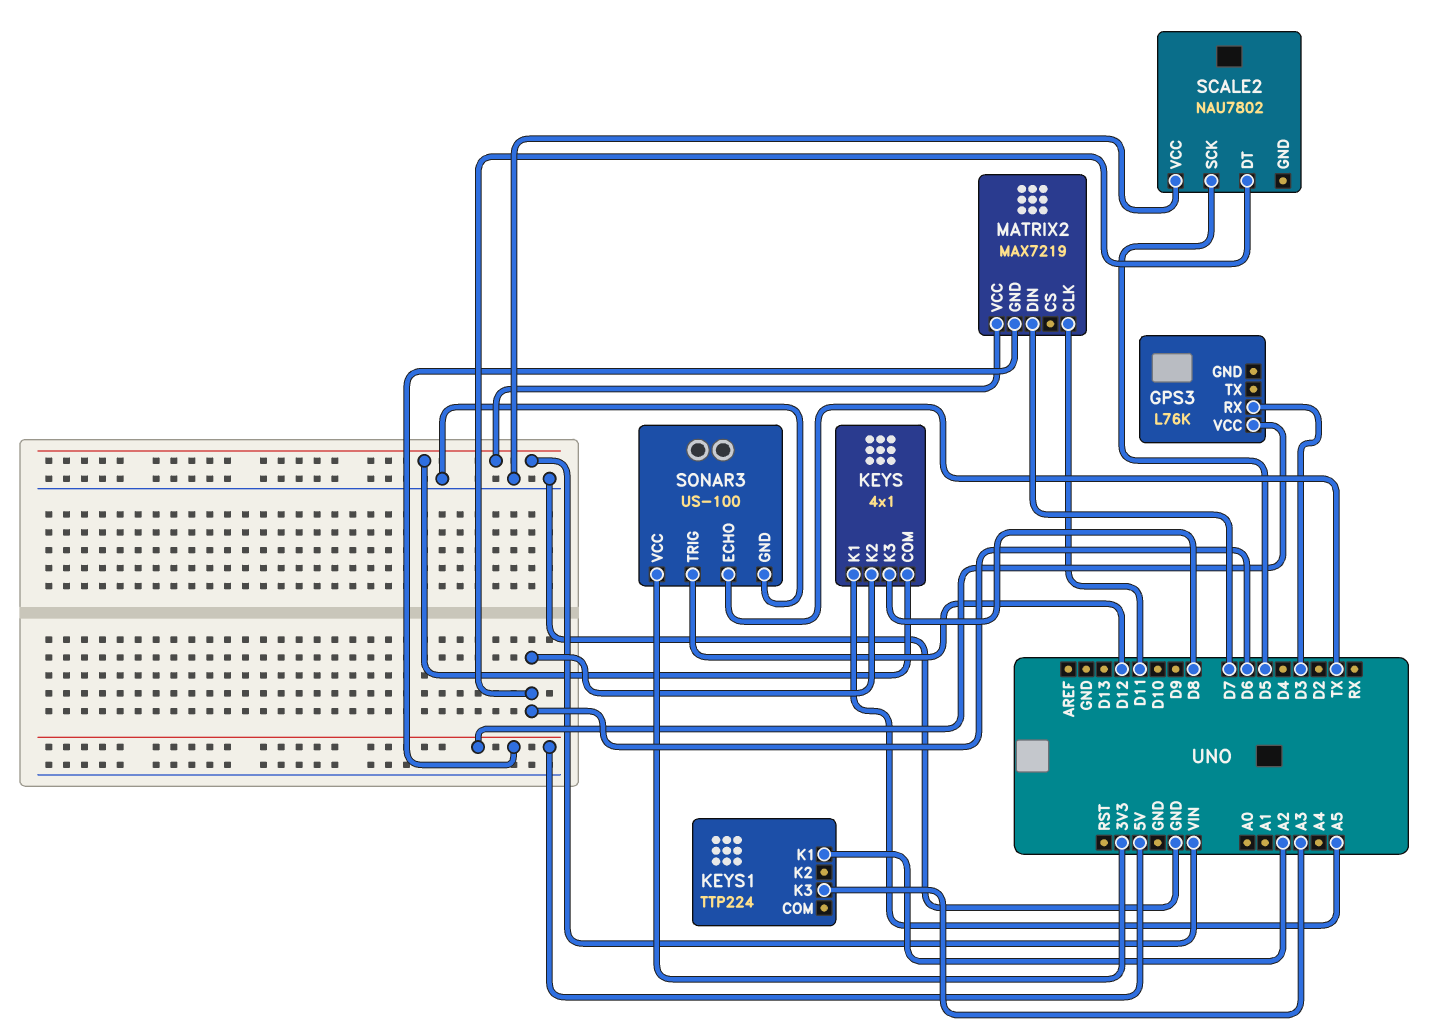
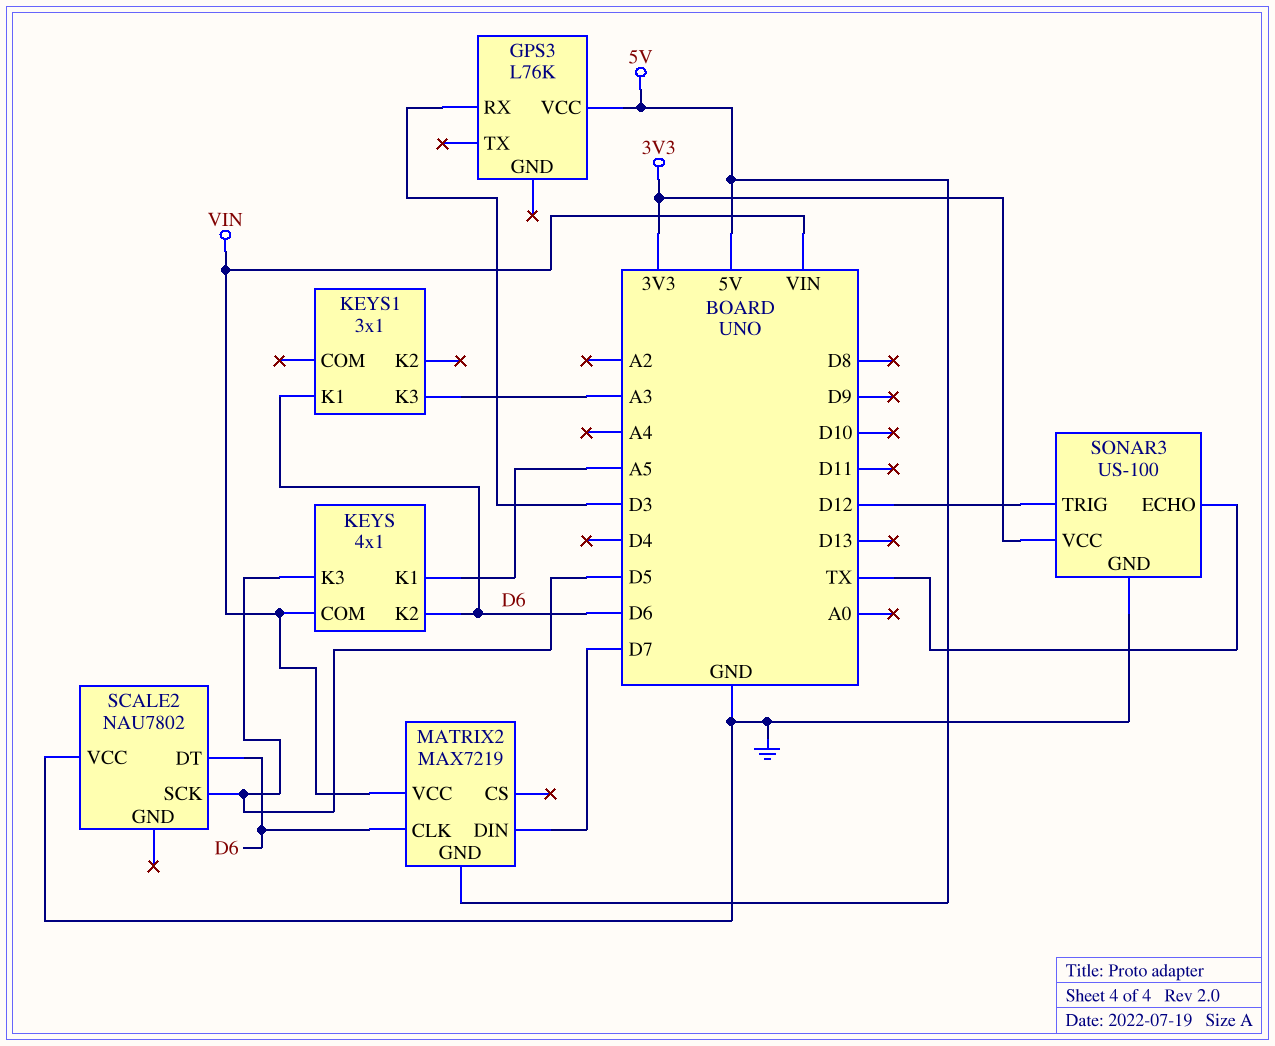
KEYS pin K3: D8 -> D5
KEYS1: TTP224 -> 3x1
KEYS1 pin K1: A2 -> D6
MATRIX2 pin CLK: D11 -> D6

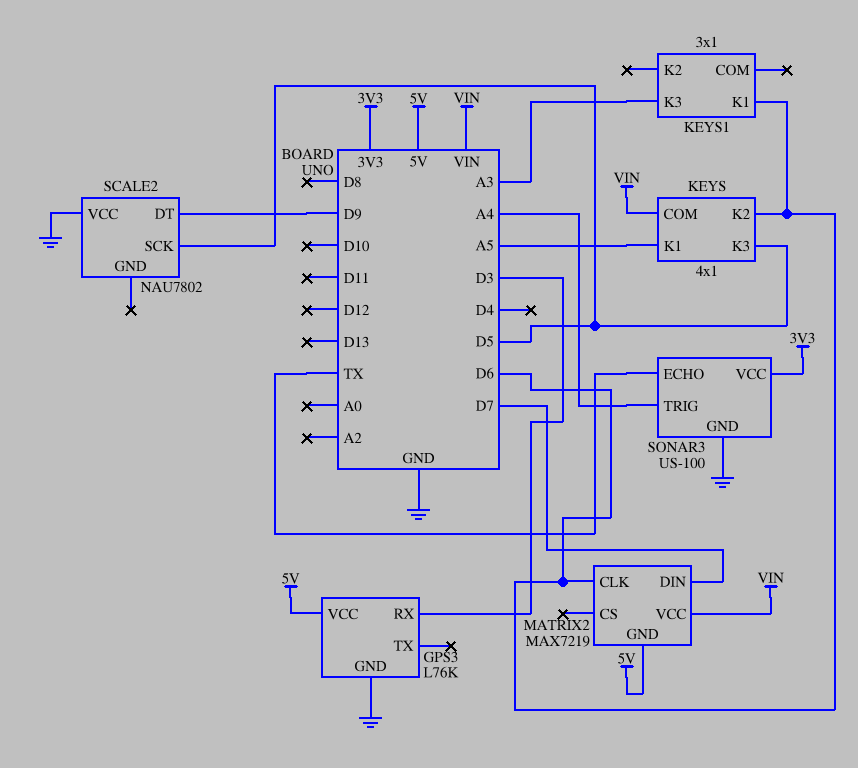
GPS3 pin GND: none -> GND
SCALE2 pin DT: D6 -> D9
SONAR3 pin TRIG: D12 -> A4

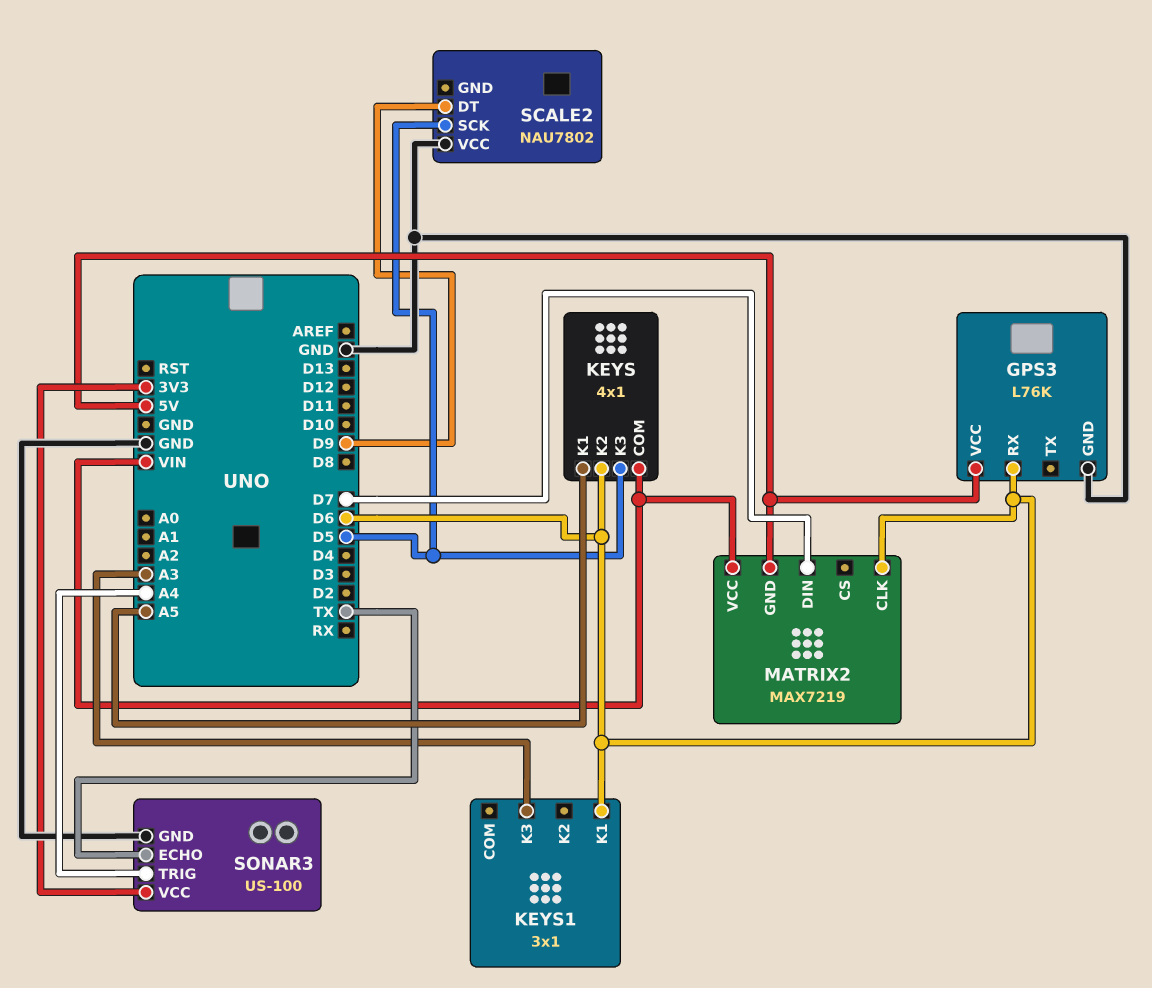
GPS3 pin RX: D3 -> D6

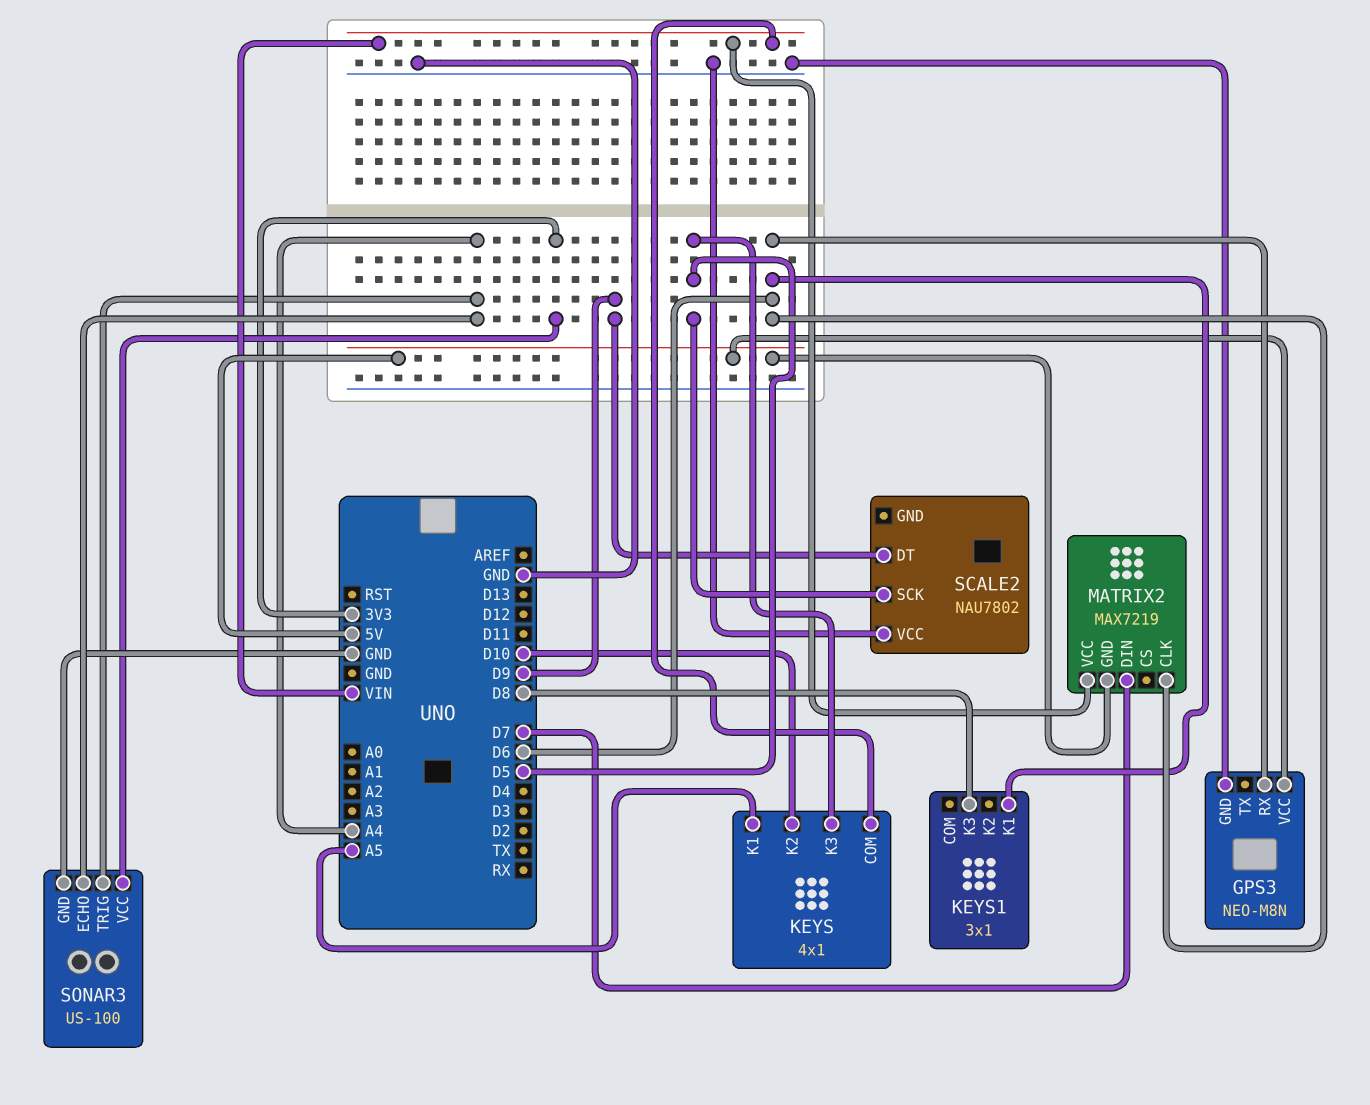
GPS3: L76K -> NEO-M8N
KEYS pin K2: D6 -> D10
KEYS1 pin K3: A3 -> D8
SONAR3 pin ECHO: TX -> A4

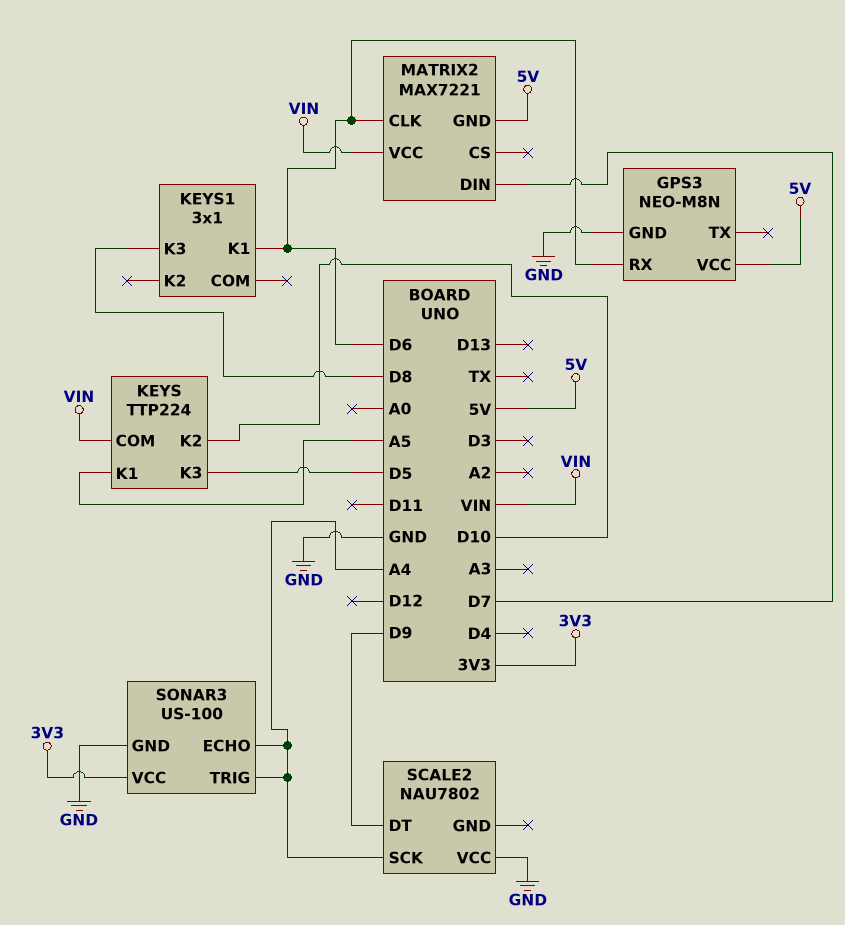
KEYS: 4x1 -> TTP224
MATRIX2: MAX7219 -> MAX7221
SCALE2 pin SCK: D5 -> A4

